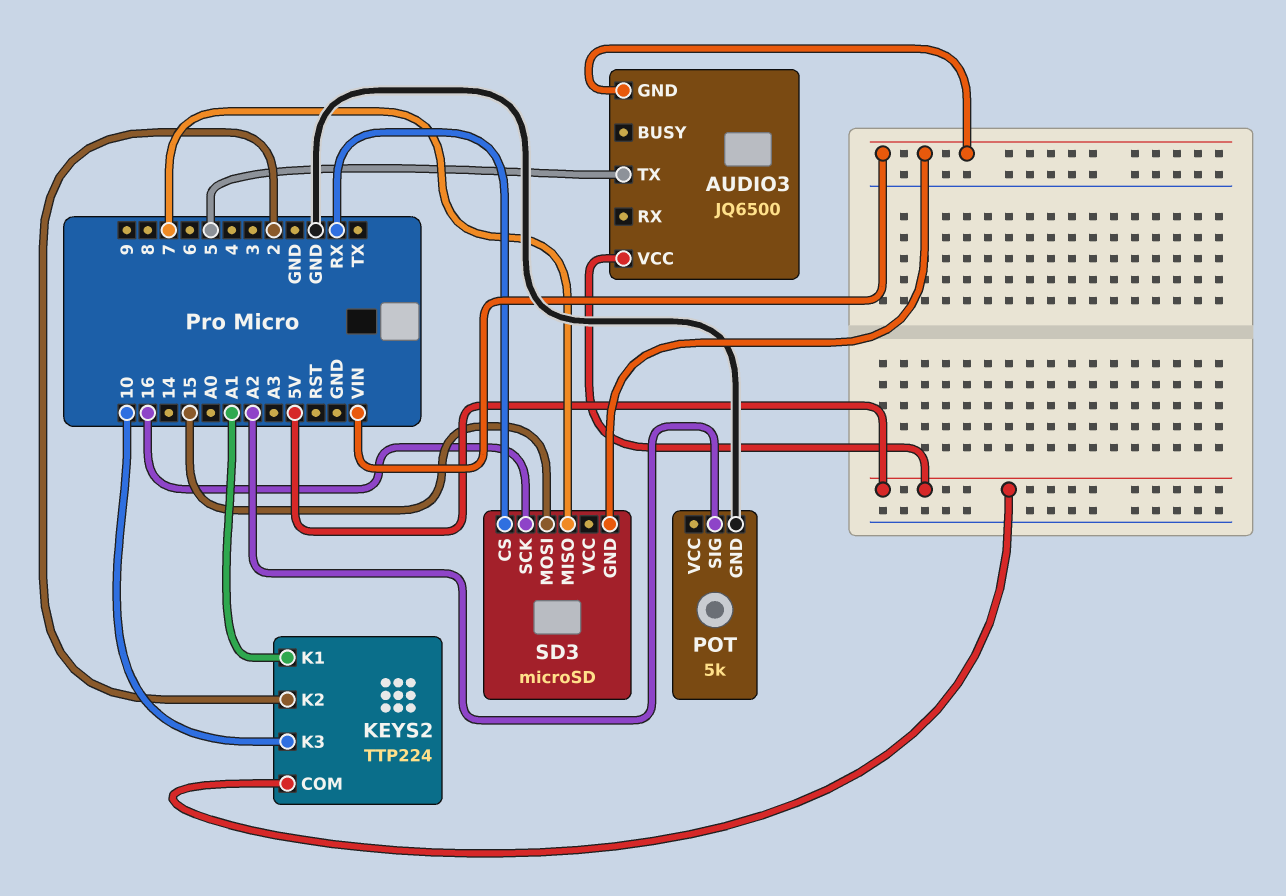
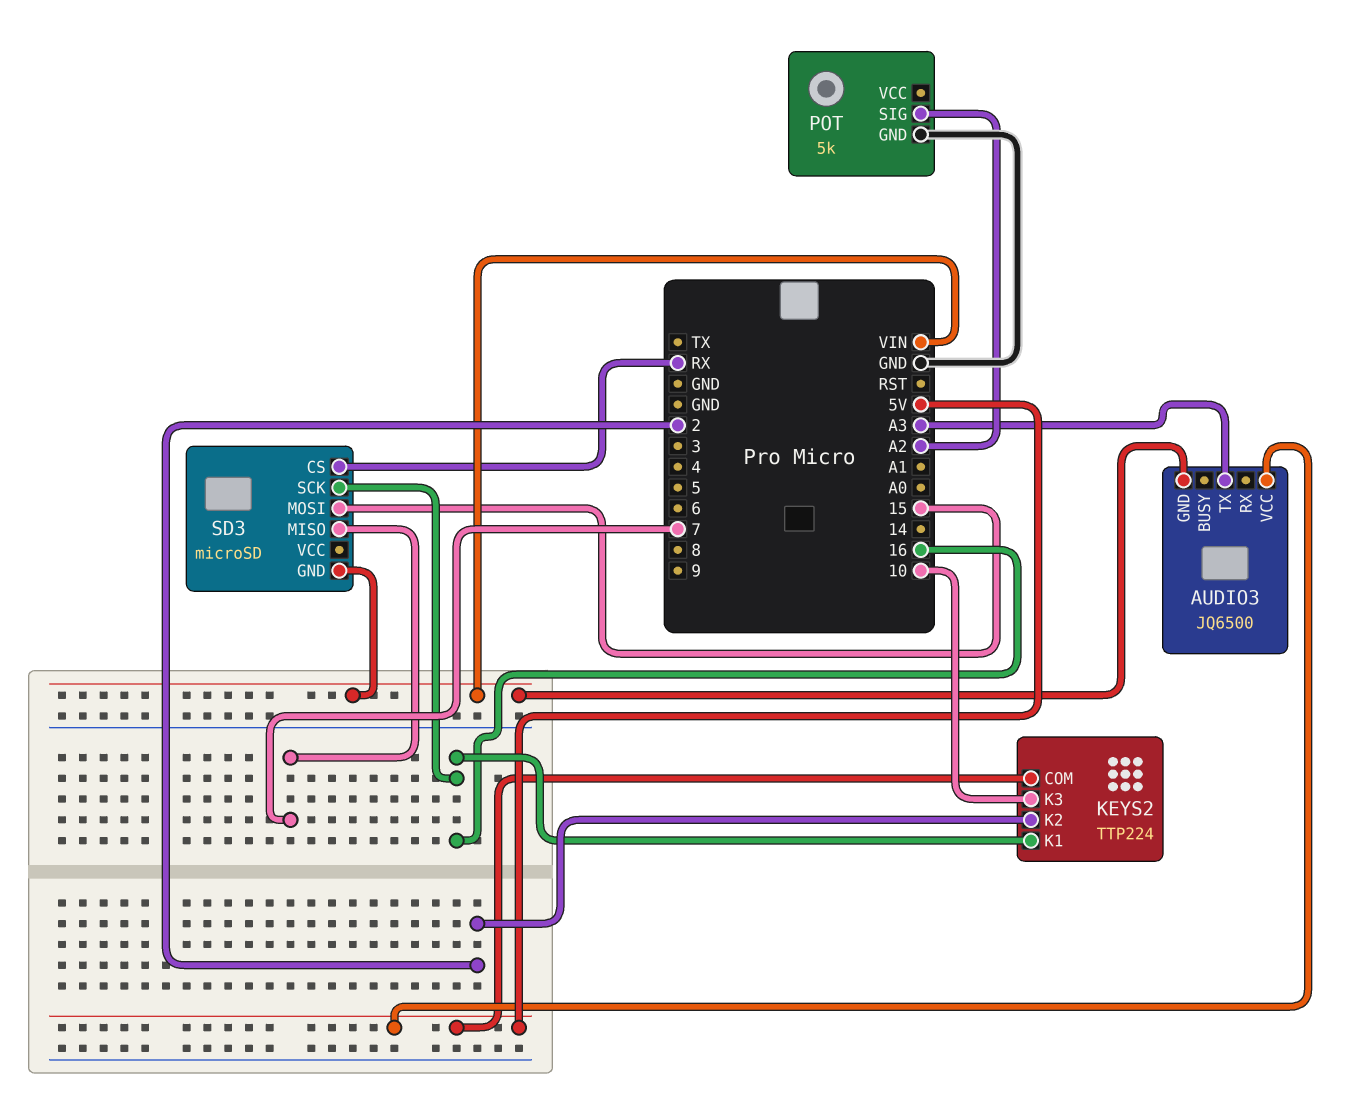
AUDIO3 pin TX: 5 -> A3
KEYS2 pin K1: A1 -> 16

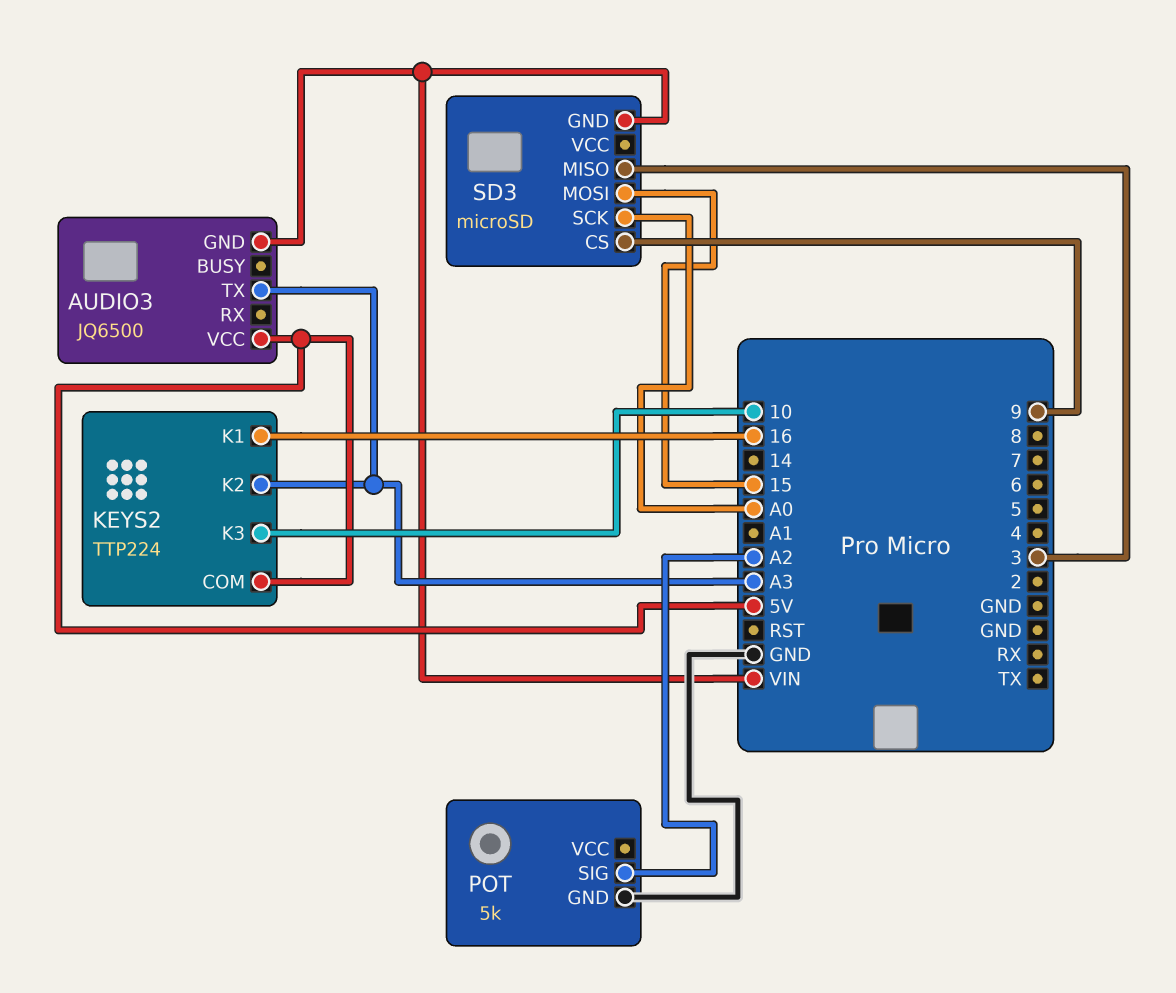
KEYS2 pin K2: 2 -> A3
SD3 pin CS: RX -> 9
SD3 pin MISO: 7 -> 3
SD3 pin SCK: 16 -> A0

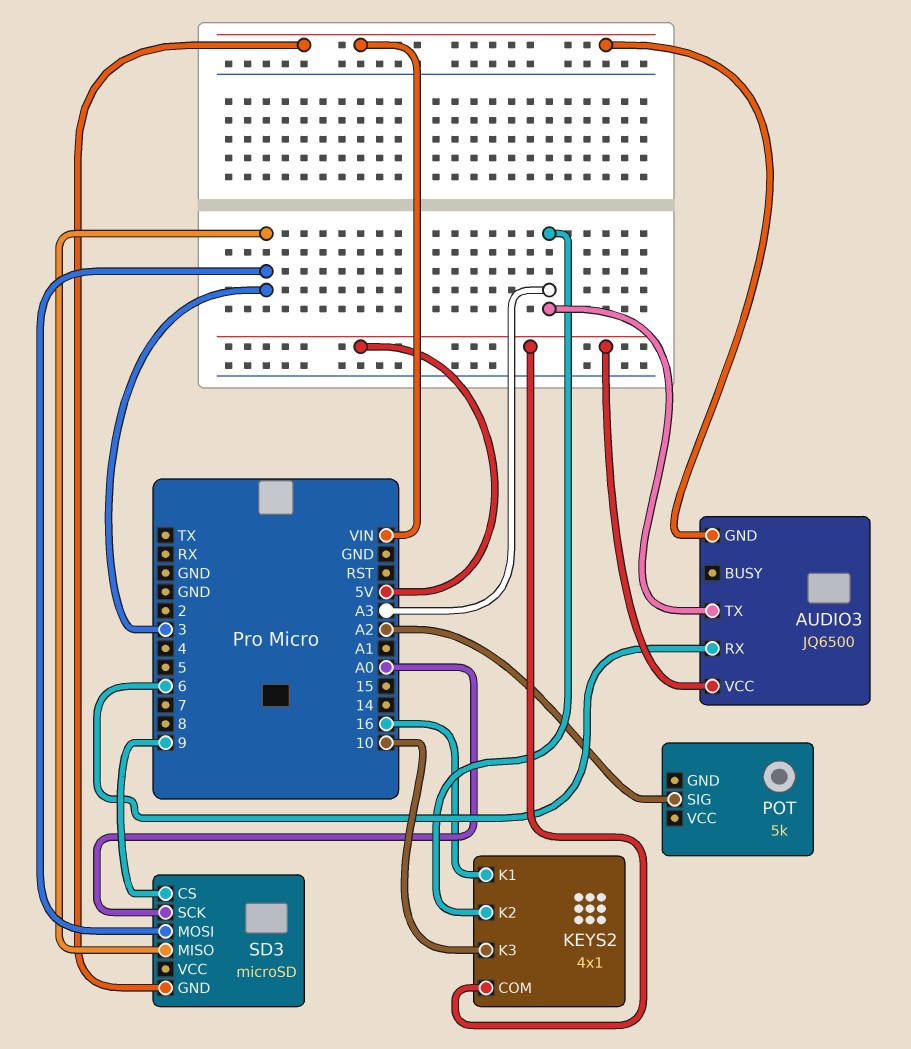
AUDIO3 pin RX: none -> 6
KEYS2: TTP224 -> 4x1
POT pin GND: GND -> none
SD3 pin MOSI: 15 -> 3

